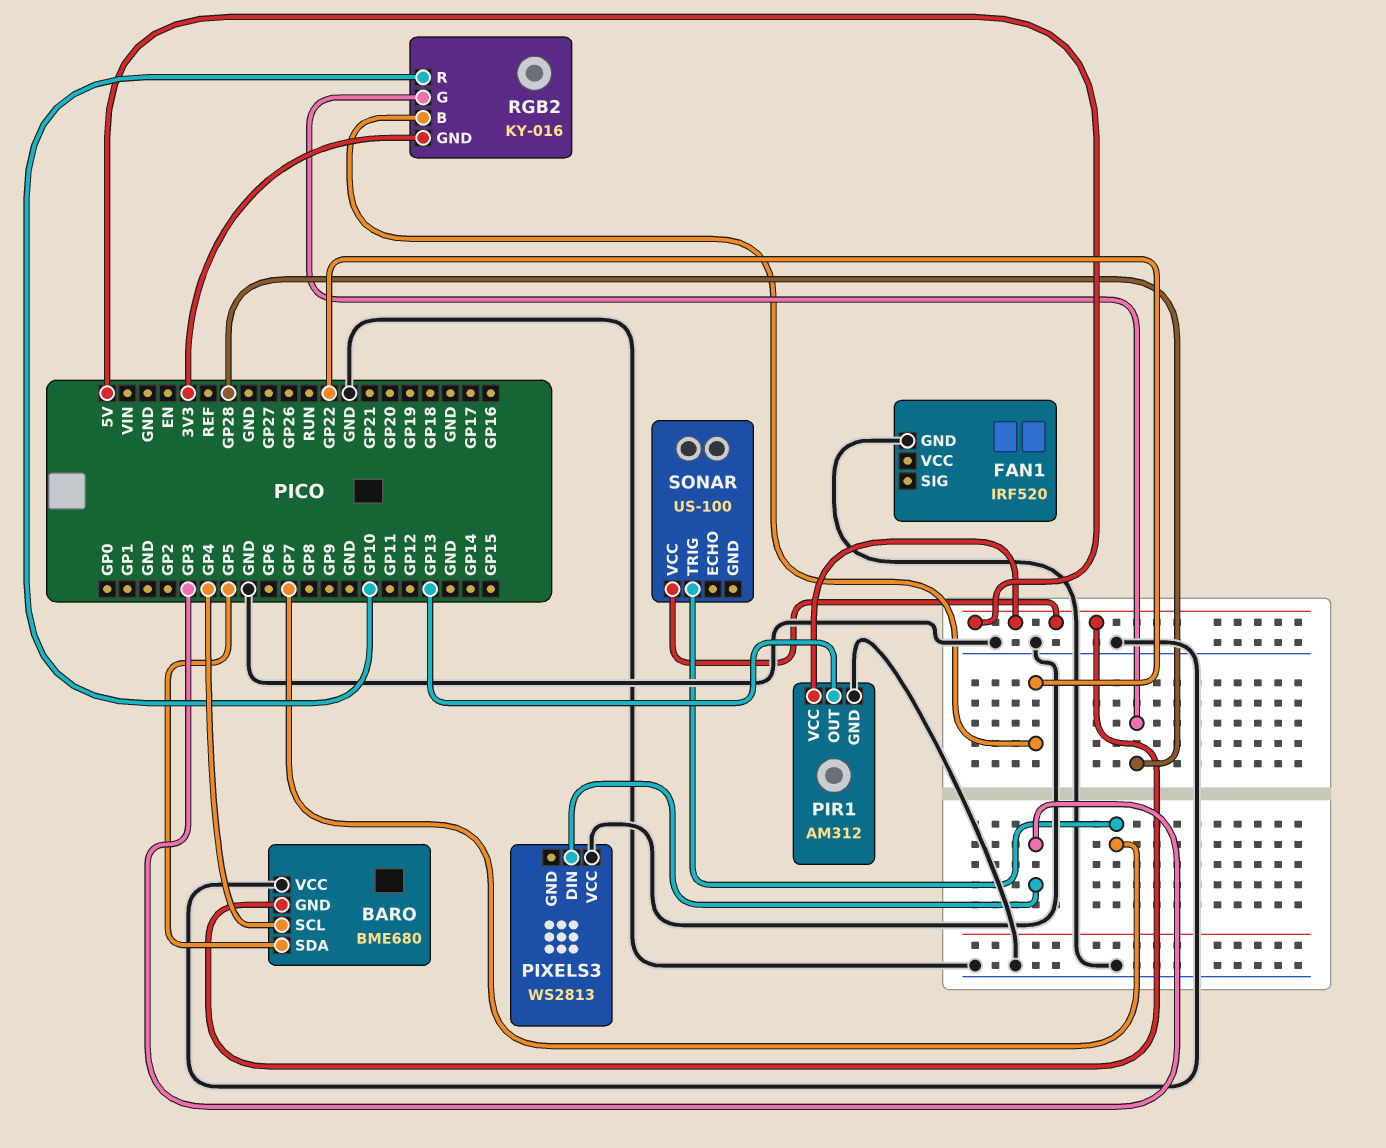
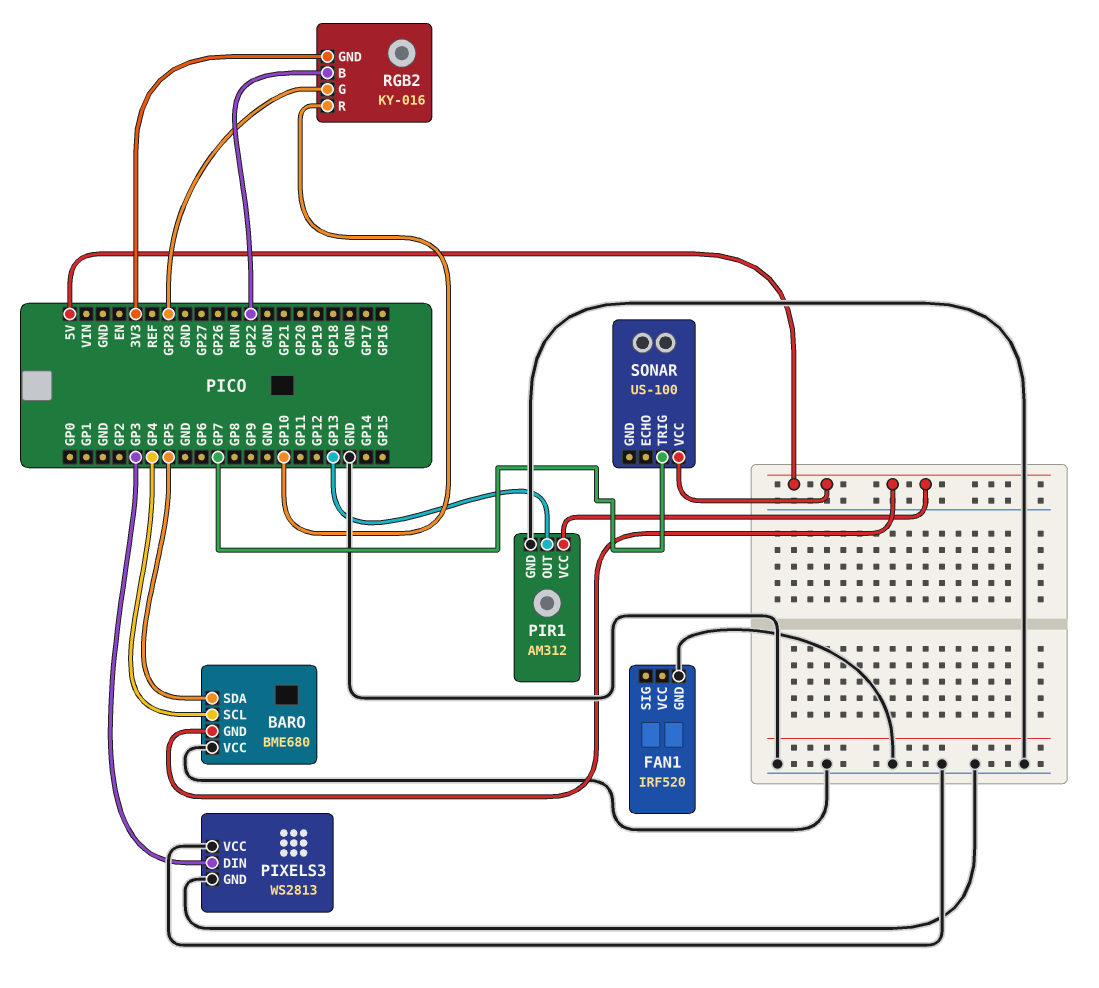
PIXELS3 pin GND: none -> GND

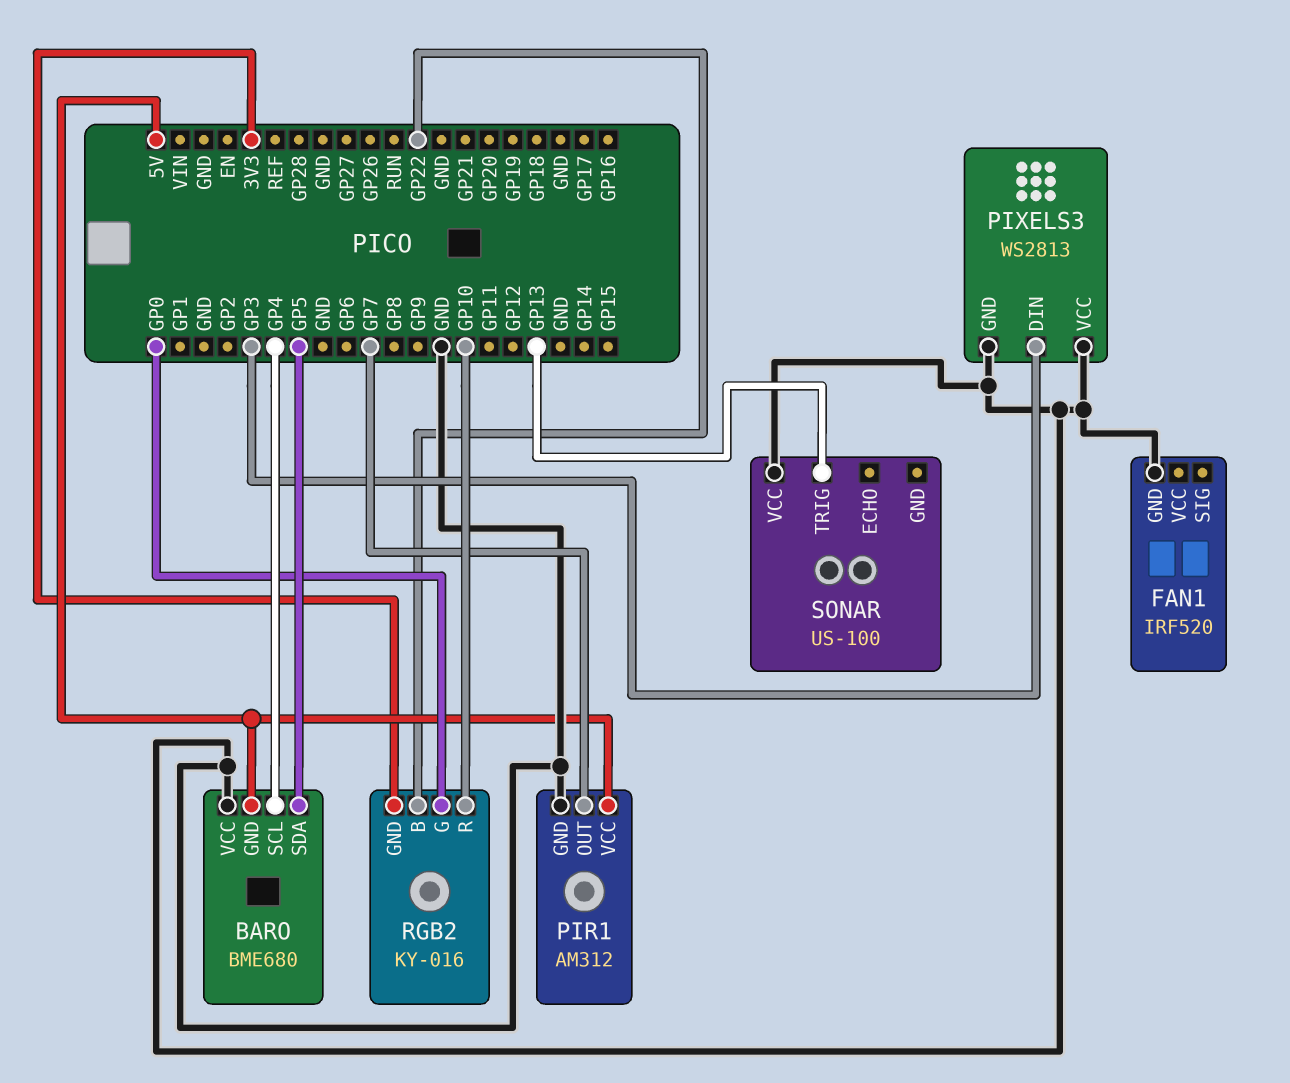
PIR1 pin OUT: GP13 -> GP7
RGB2 pin G: GP28 -> GP0
SONAR pin TRIG: GP7 -> GP13
SONAR pin VCC: 5V -> GND

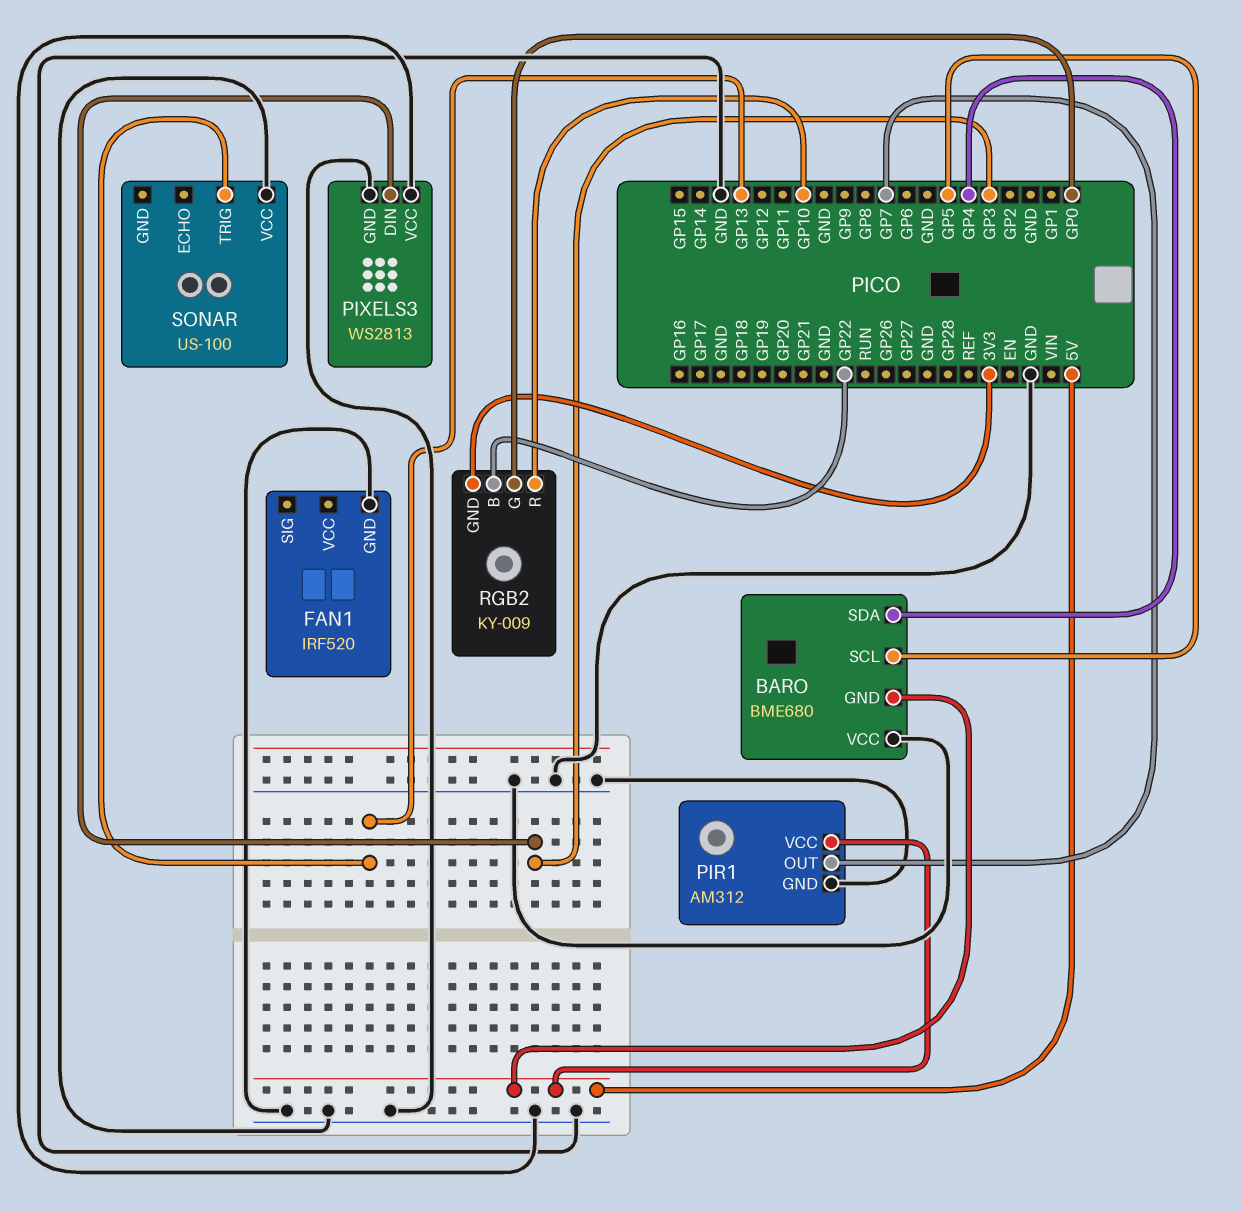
BARO pin SCL: GP4 -> GP5
BARO pin SDA: GP5 -> GP4
RGB2: KY-016 -> KY-009

